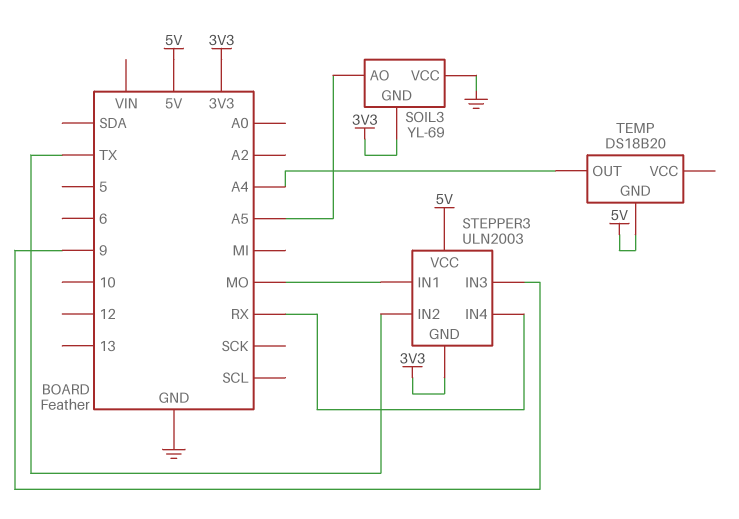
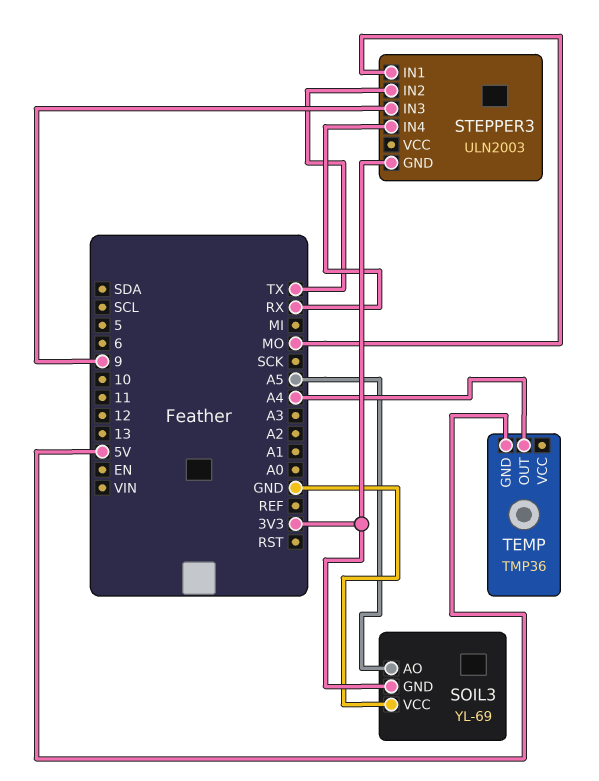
STEPPER3 pin VCC: 5V -> none
TEMP: DS18B20 -> TMP36

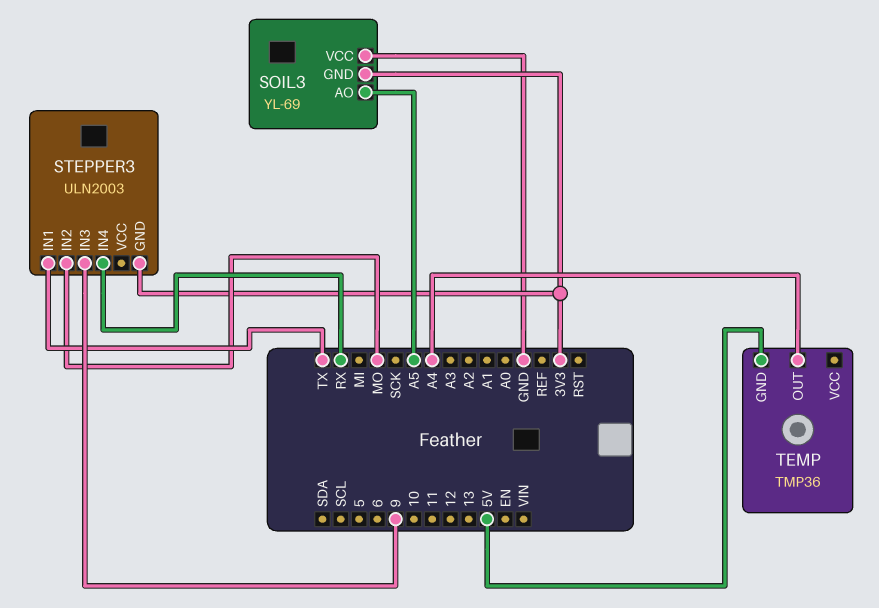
STEPPER3 pin IN1: MO -> TX
STEPPER3 pin IN2: TX -> MO

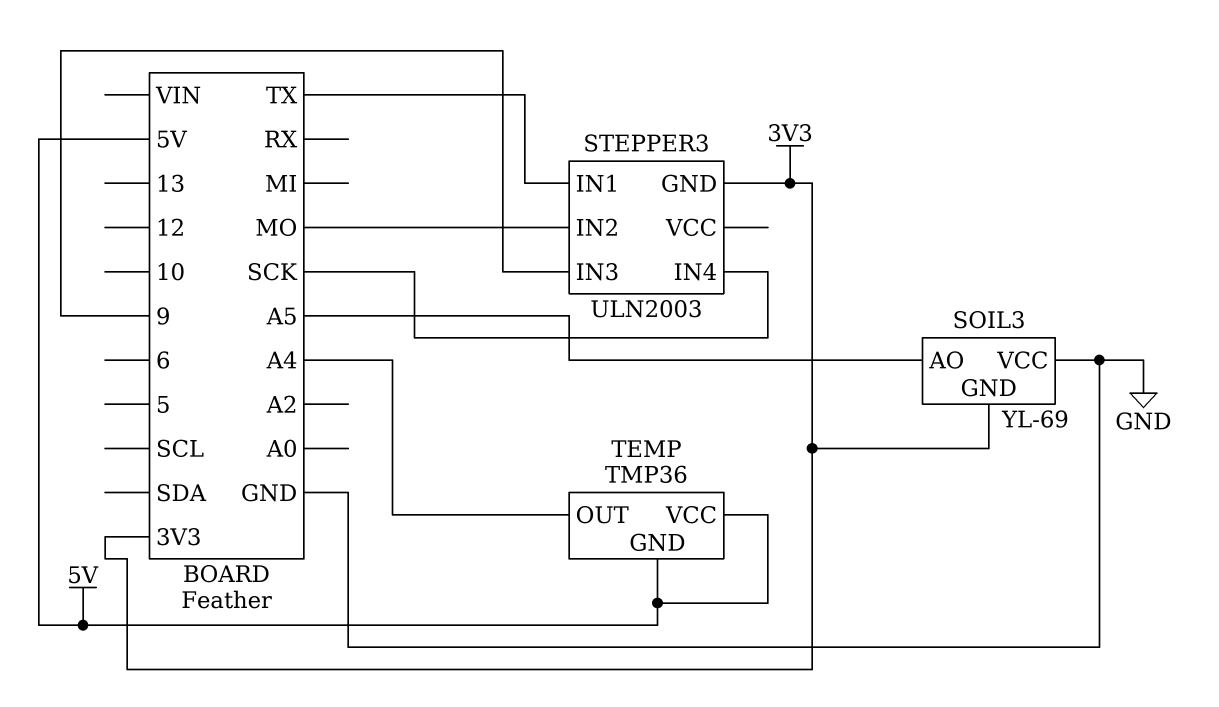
STEPPER3 pin IN4: RX -> SCK
TEMP pin VCC: none -> 5V

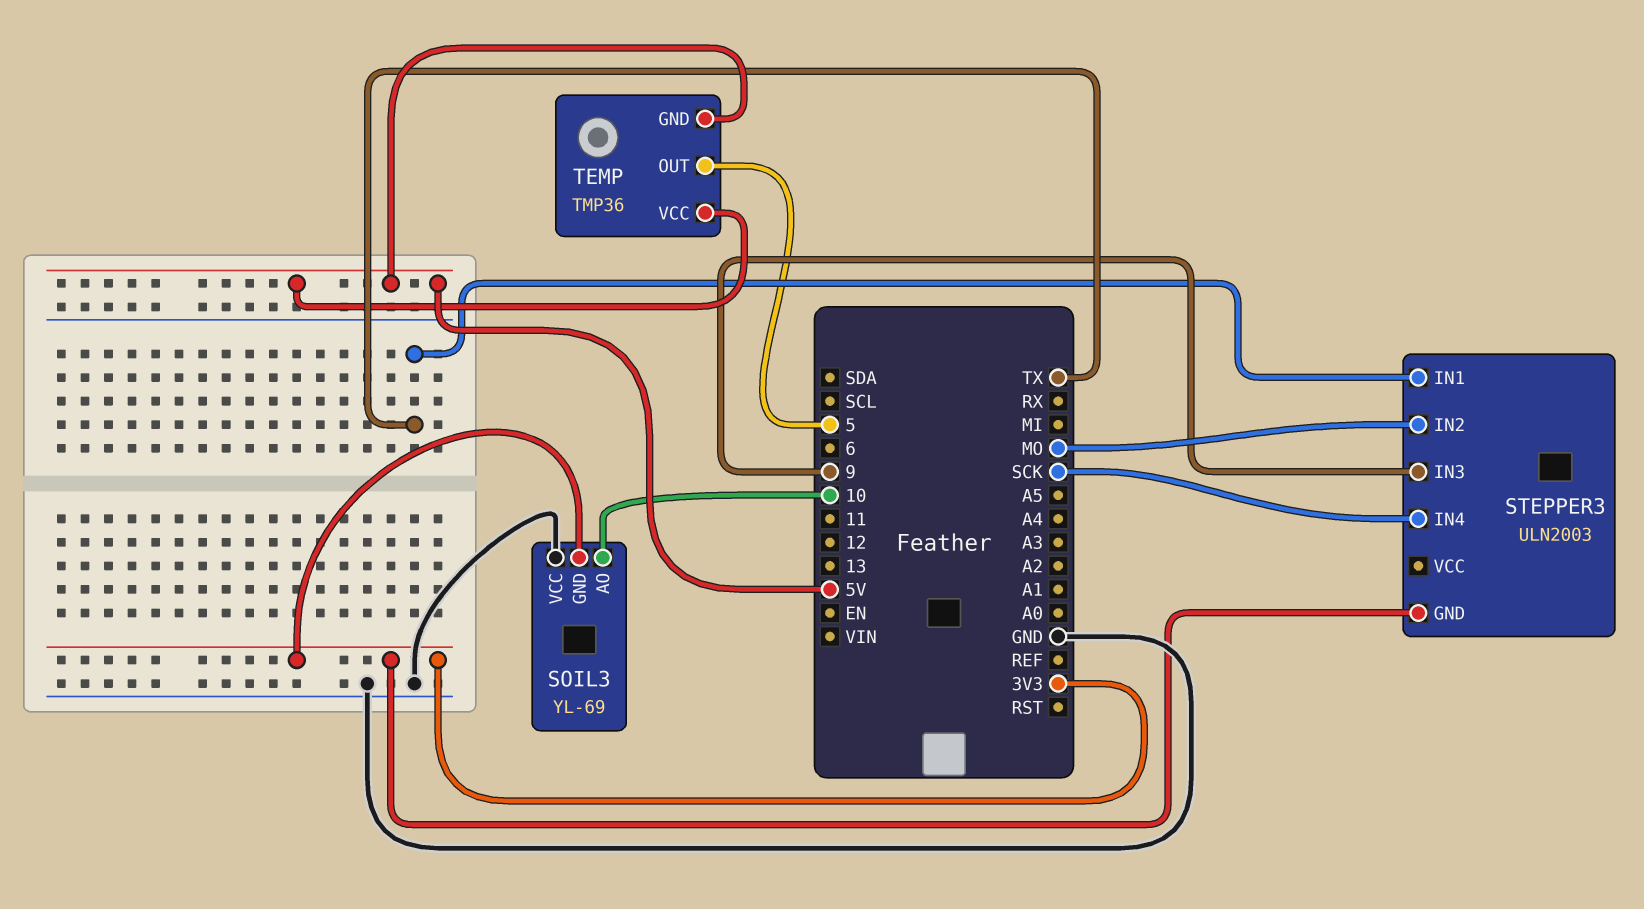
SOIL3 pin AO: A5 -> 10
TEMP pin OUT: A4 -> 5

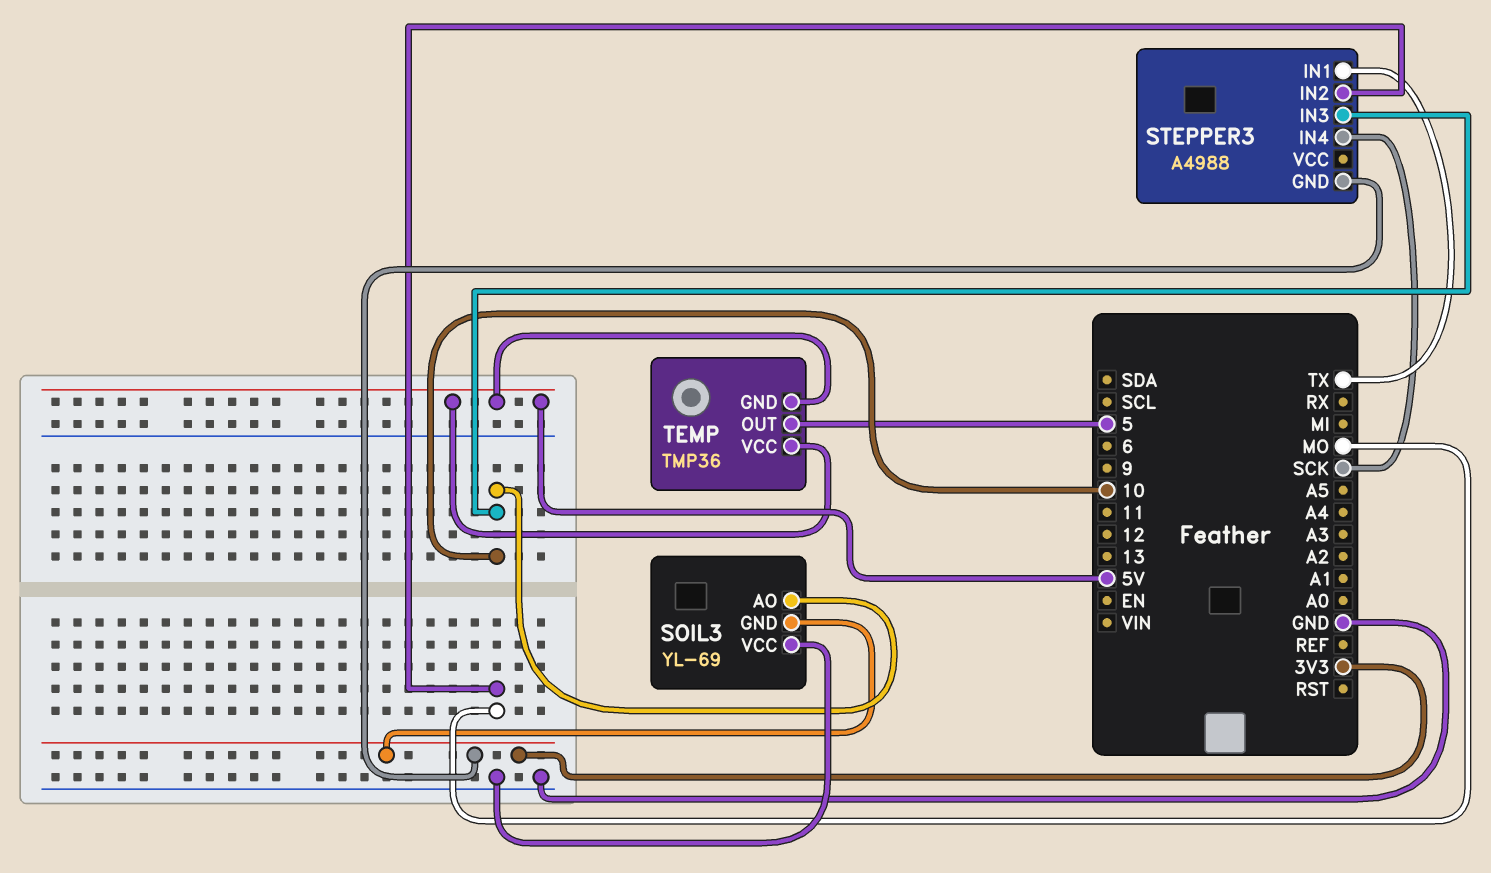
STEPPER3: ULN2003 -> A4988
STEPPER3 pin IN3: 9 -> 10

